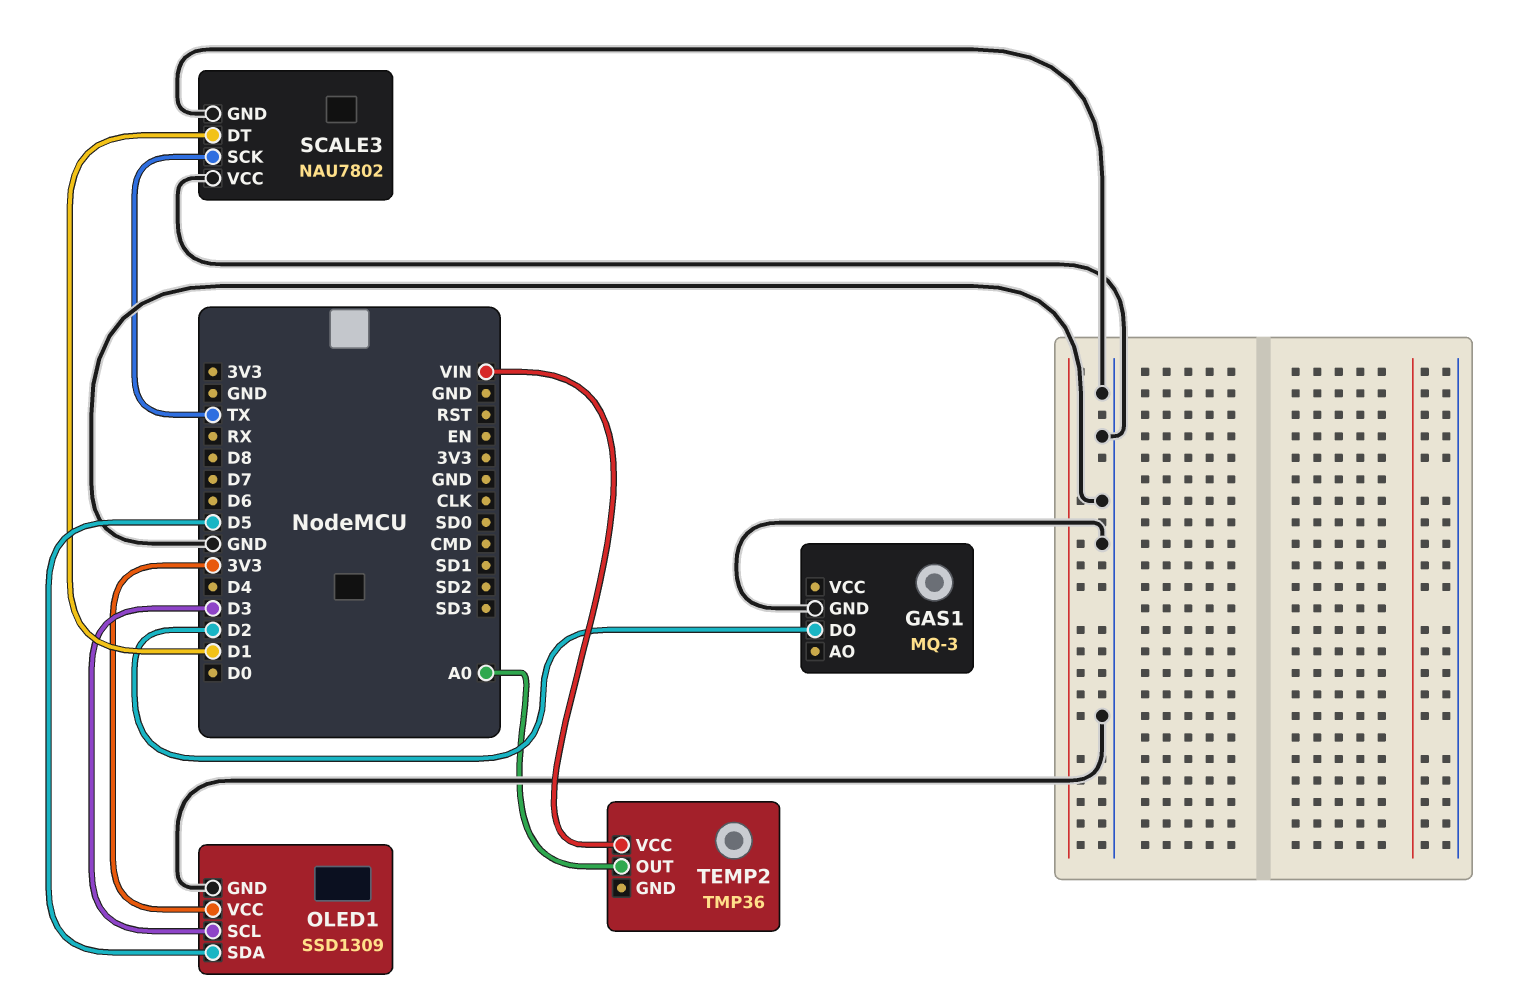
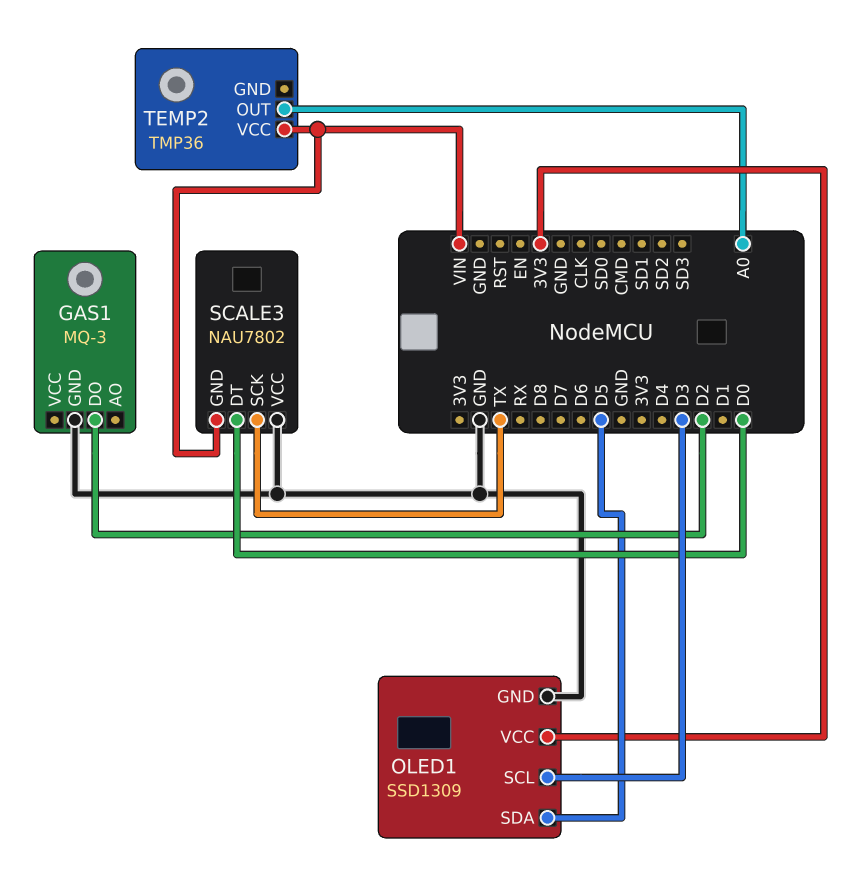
SCALE3 pin DT: D1 -> D0
SCALE3 pin GND: GND -> VIN

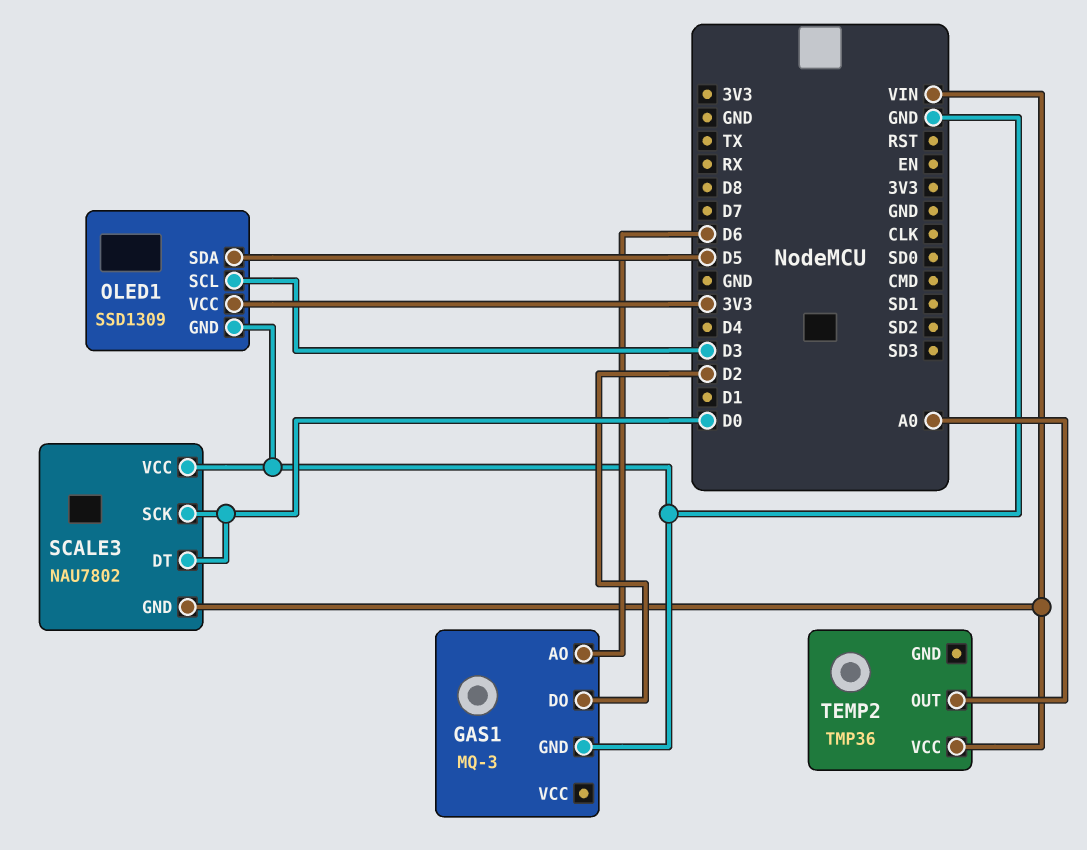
GAS1 pin AO: none -> D6
SCALE3 pin SCK: TX -> D0

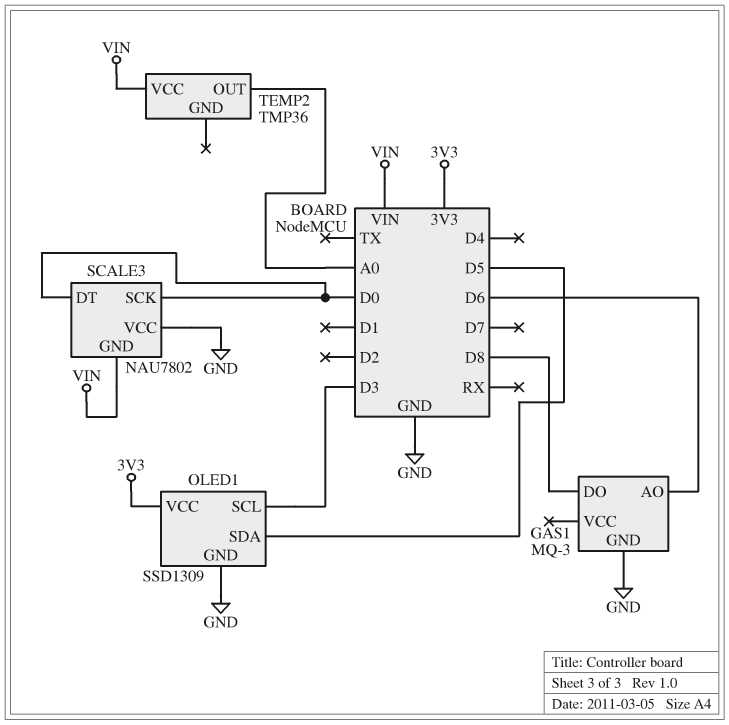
GAS1 pin DO: D2 -> D8

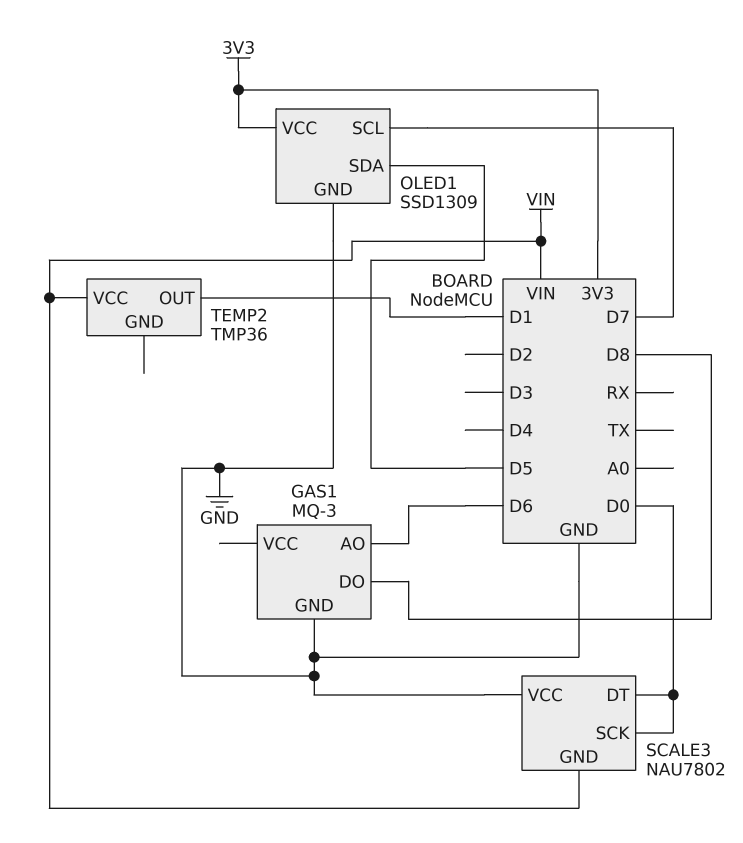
OLED1 pin SCL: D3 -> D7
TEMP2 pin OUT: A0 -> D1

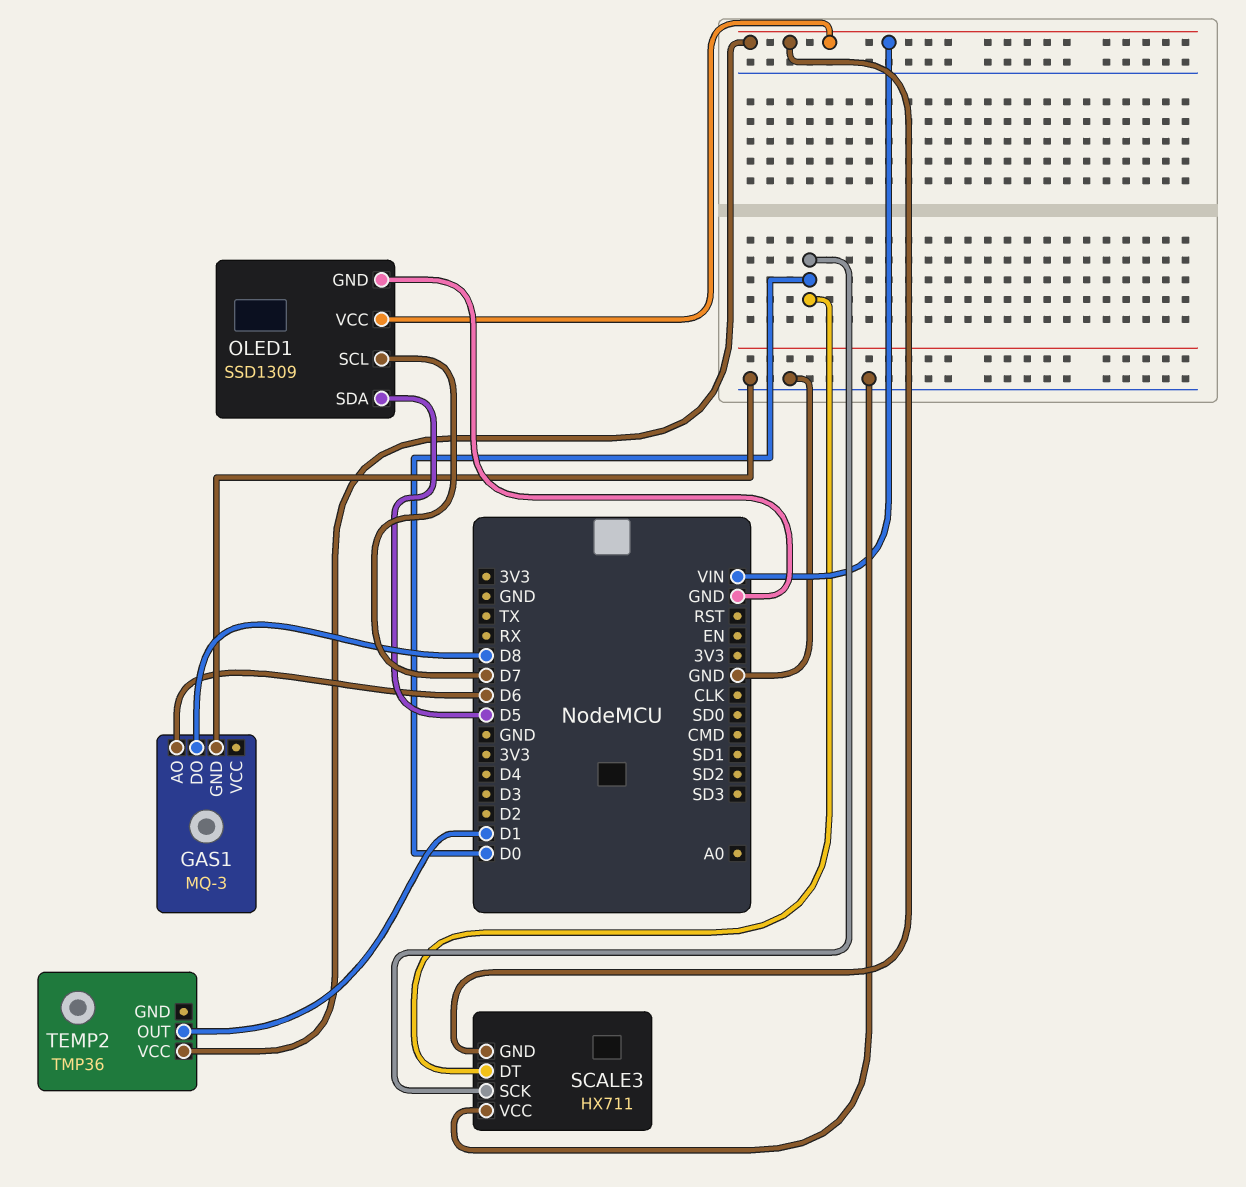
OLED1 pin VCC: 3V3 -> VIN
SCALE3: NAU7802 -> HX711

